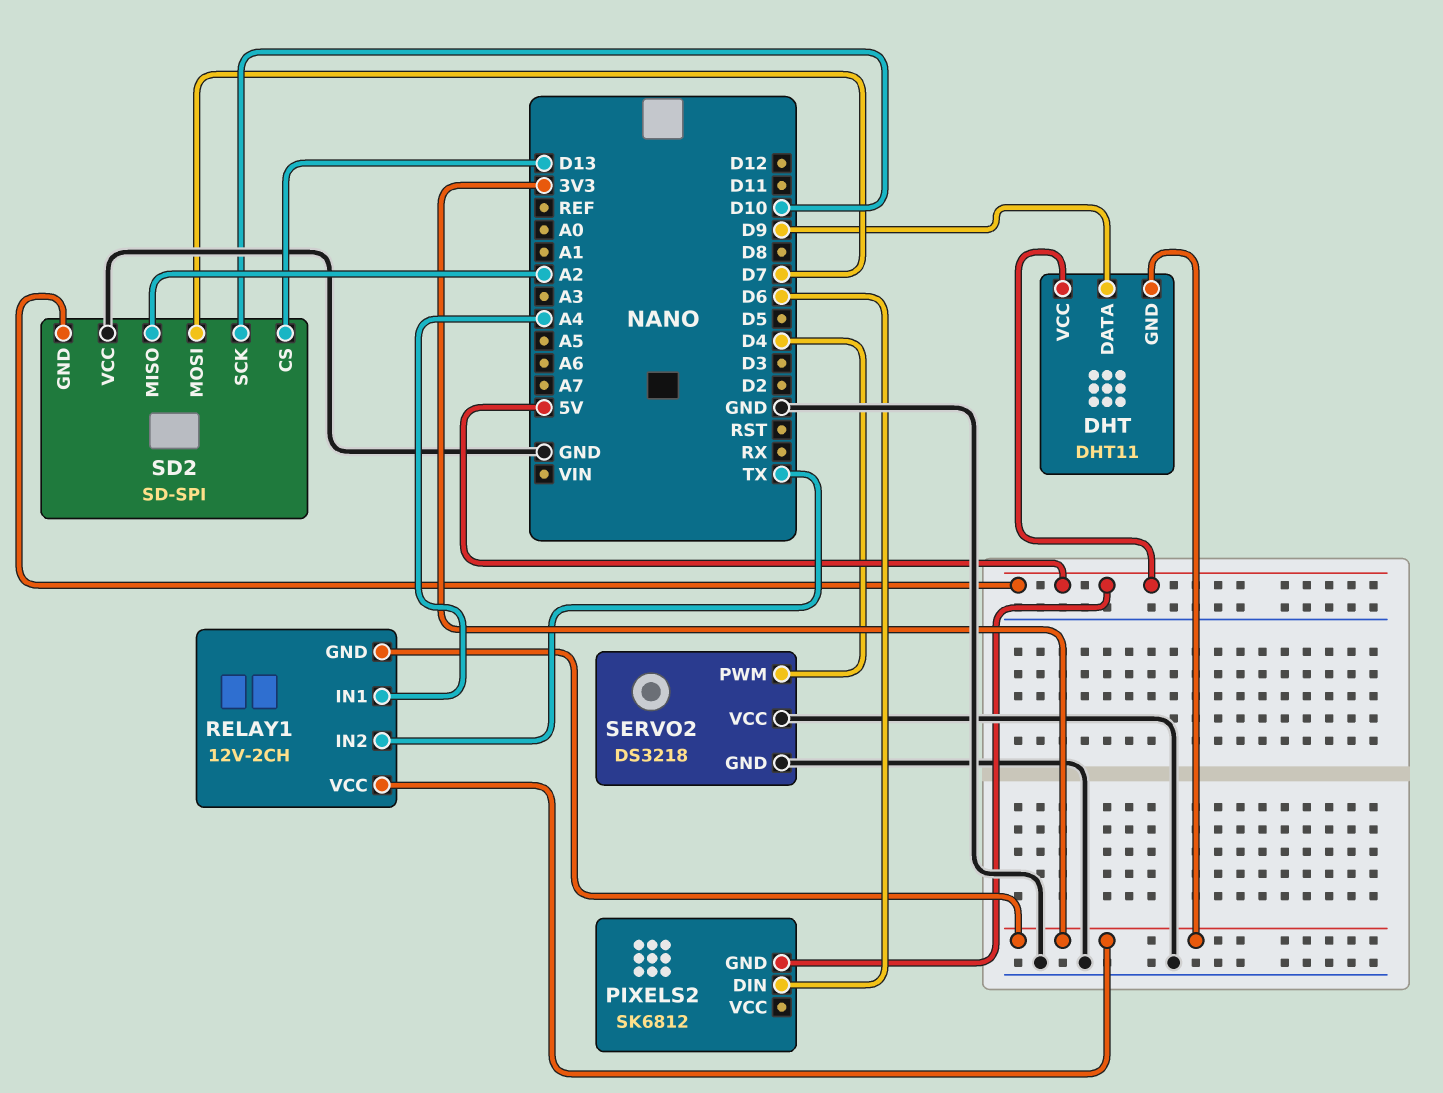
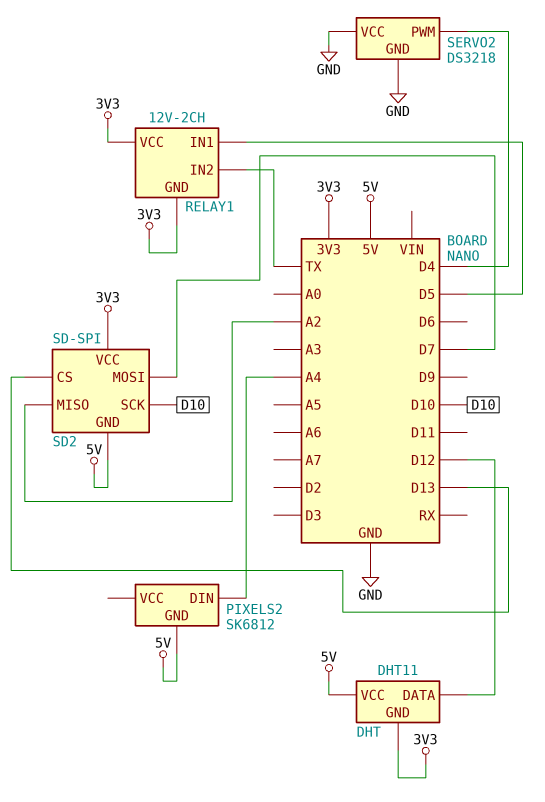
DHT pin DATA: D9 -> D12
PIXELS2 pin DIN: D6 -> A4
RELAY1 pin IN1: A4 -> D5
SD2 pin VCC: GND -> 3V3

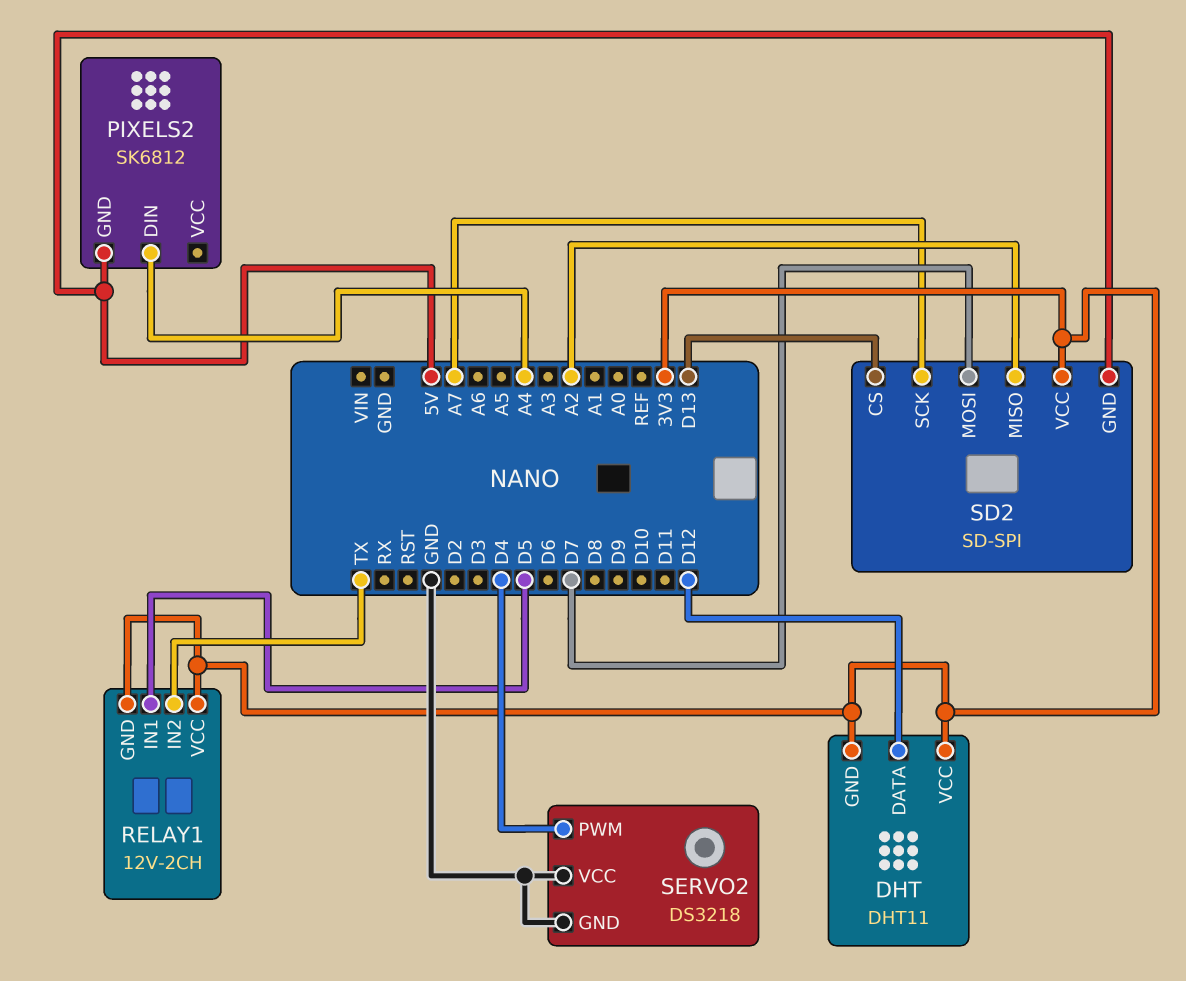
DHT pin VCC: 5V -> 3V3
SD2 pin SCK: D10 -> A7

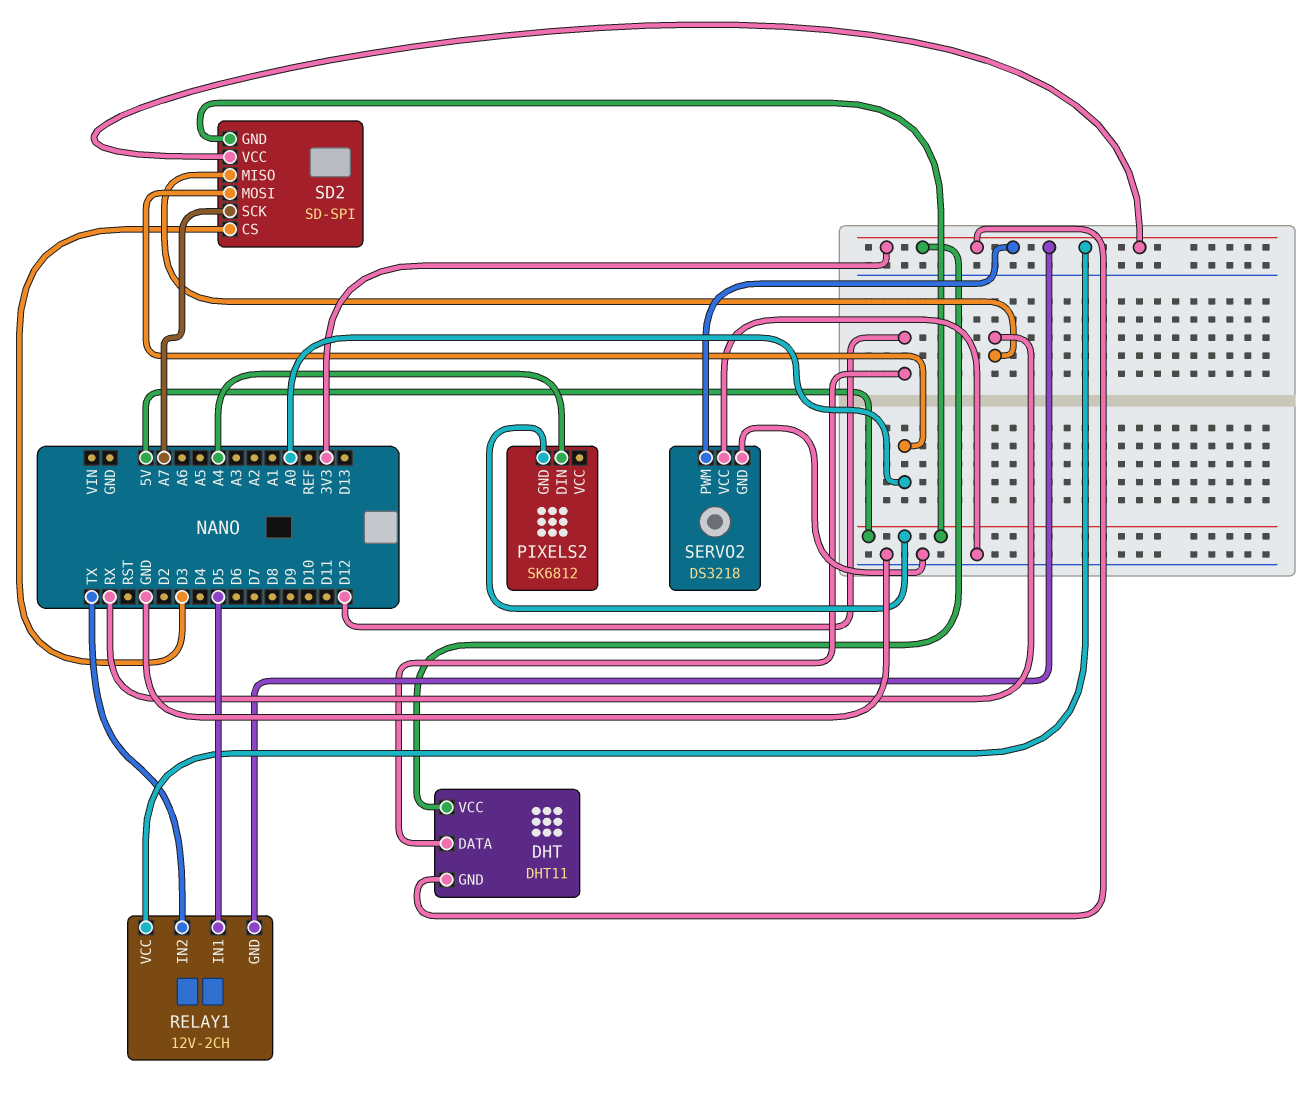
SD2 pin CS: D13 -> D3
SD2 pin MISO: A2 -> RX
SD2 pin MOSI: D7 -> A0
SERVO2 pin PWM: D4 -> 3V3

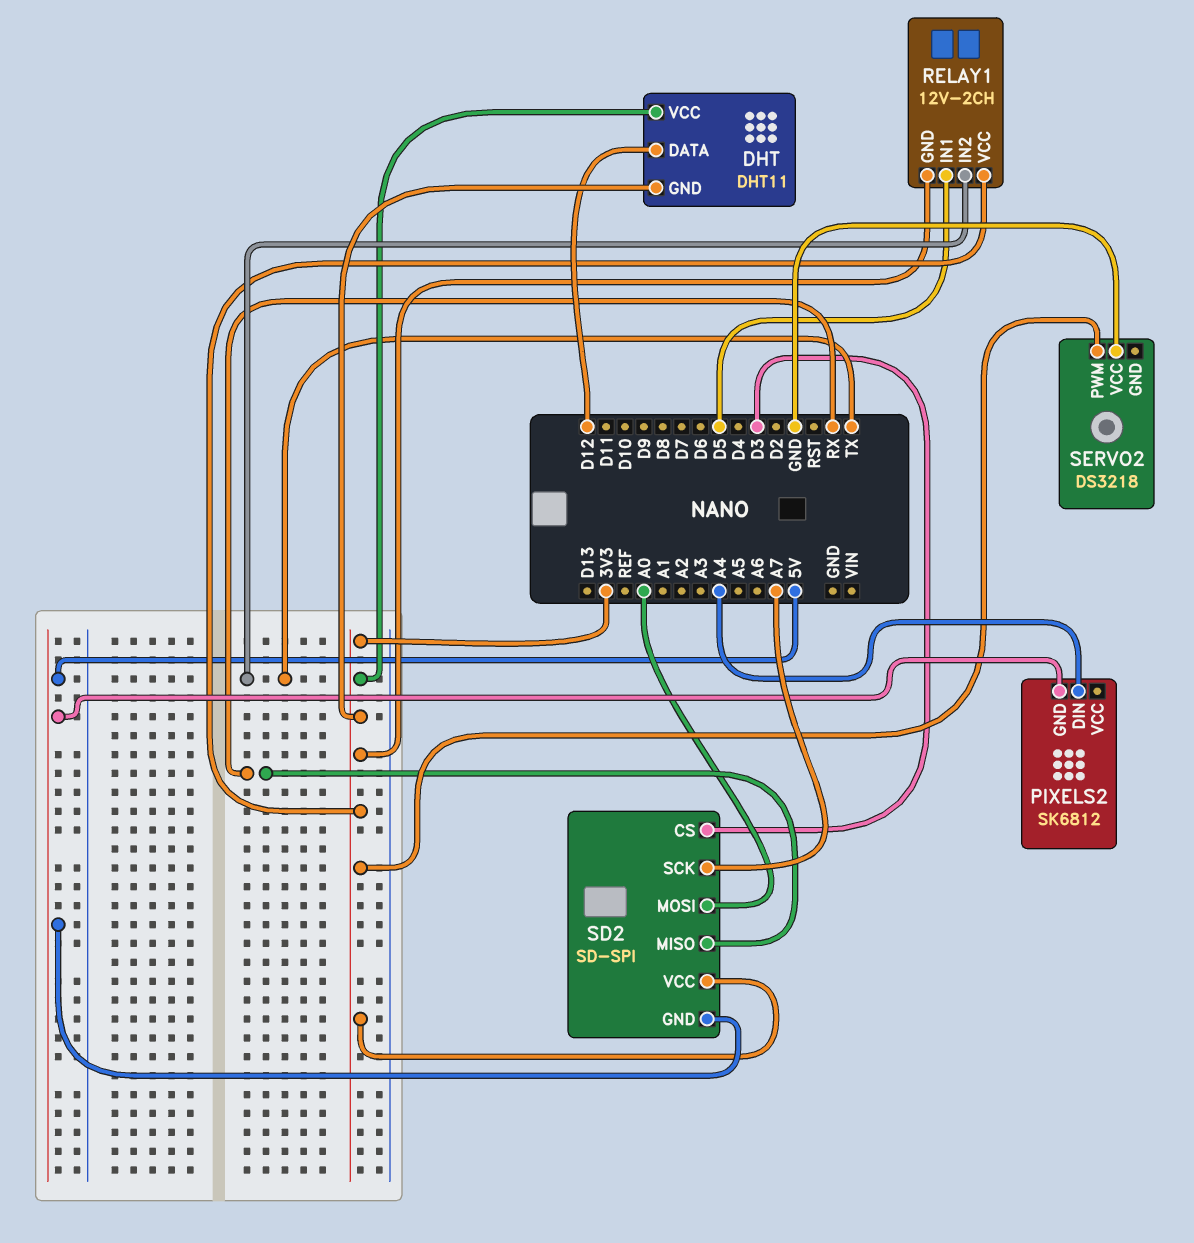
SERVO2 pin GND: GND -> none

